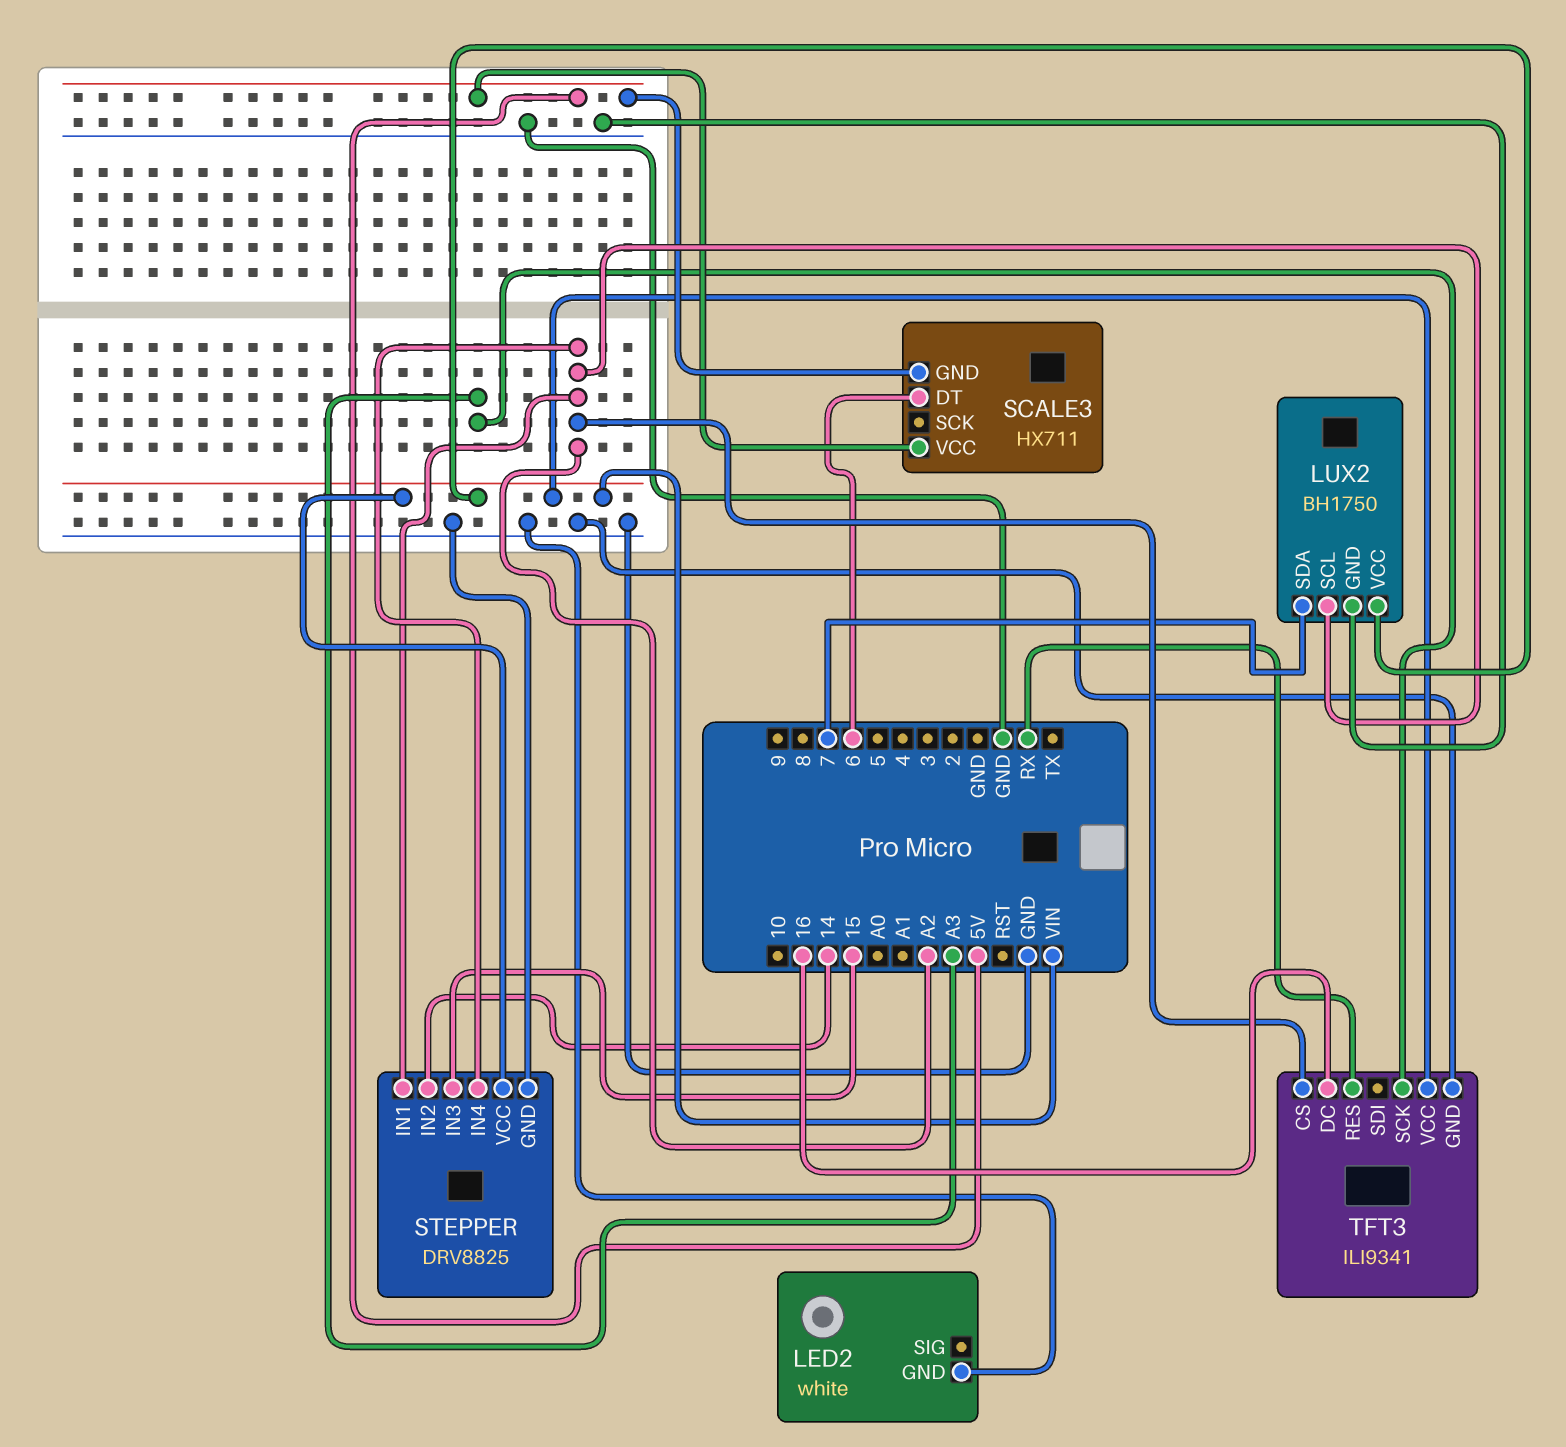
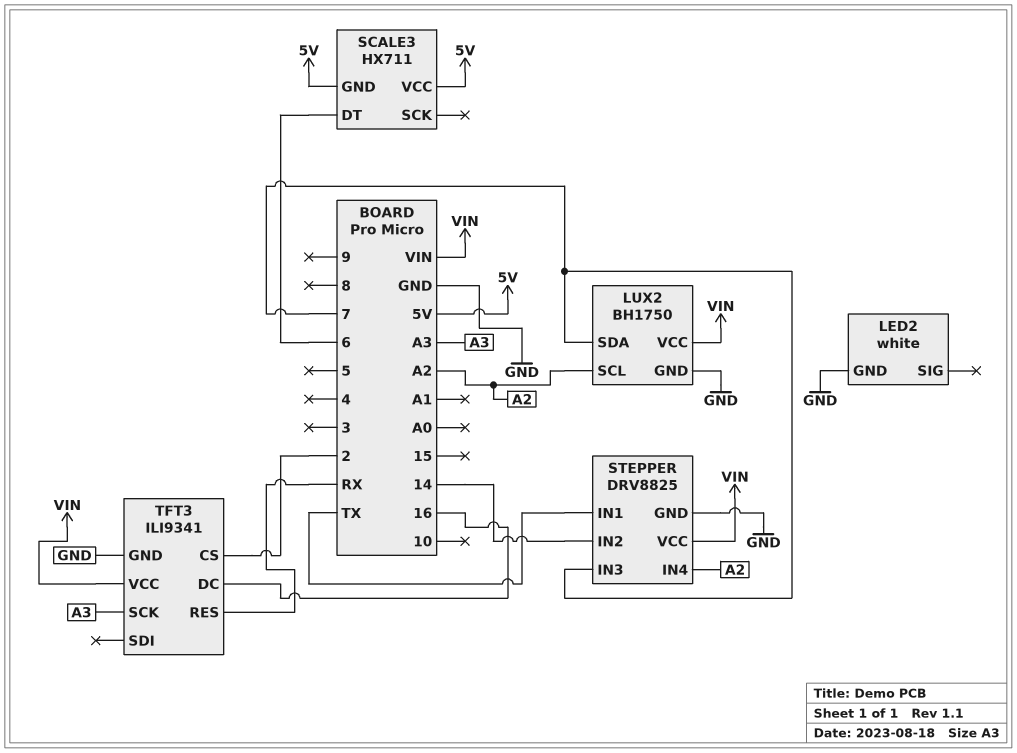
STEPPER pin IN1: A2 -> TX
STEPPER pin IN3: 15 -> 7
TFT3 pin CS: A2 -> 2

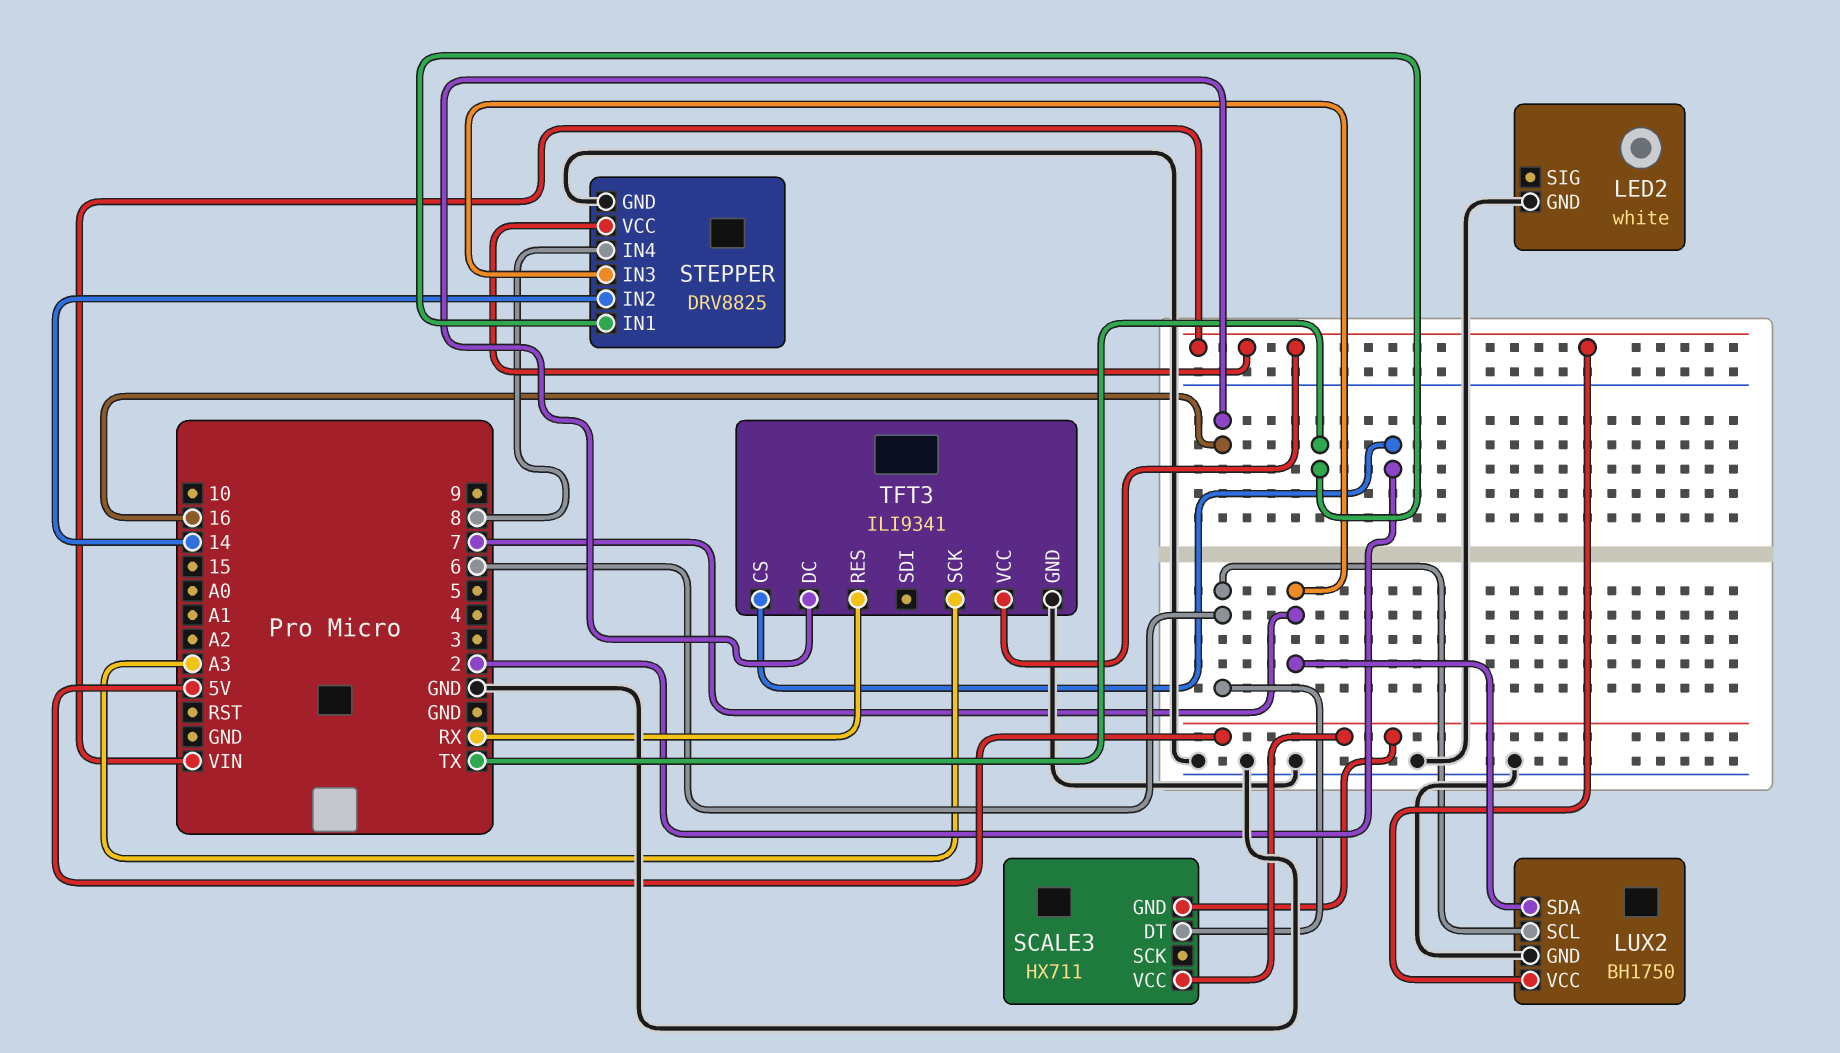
LUX2 pin SCL: A2 -> 6
STEPPER pin IN4: A2 -> 8

